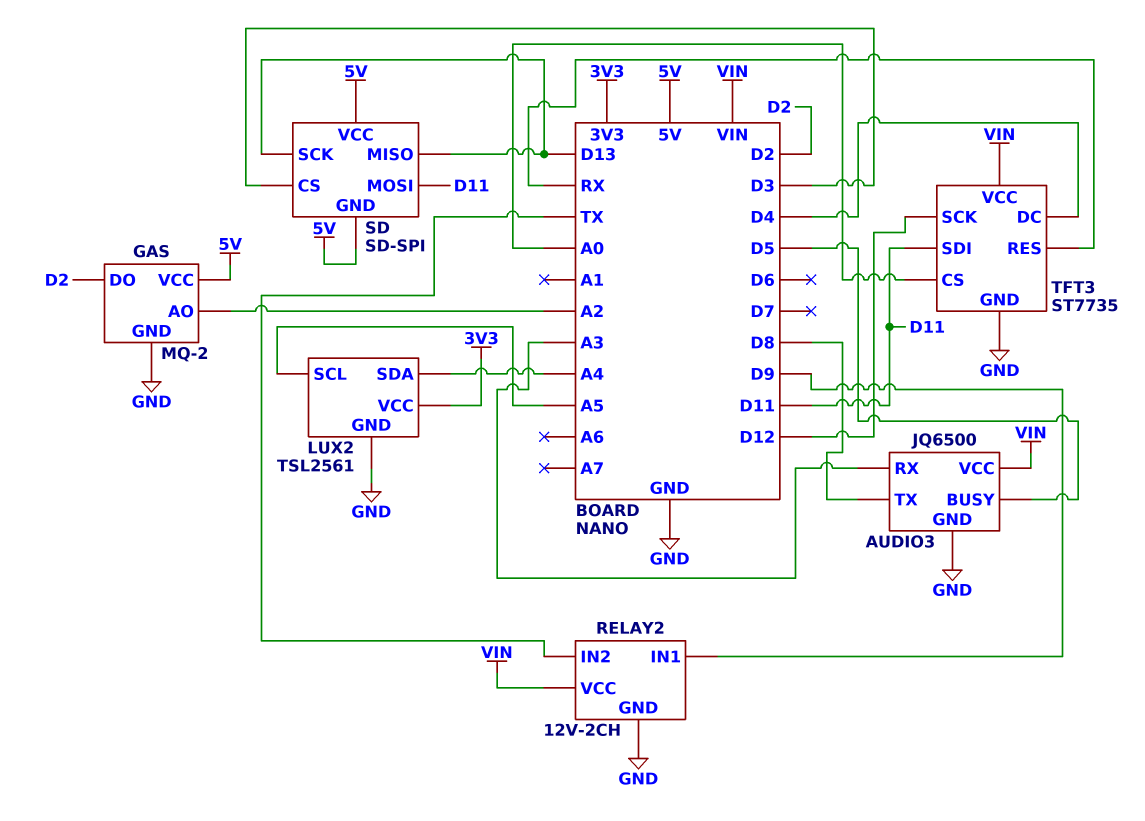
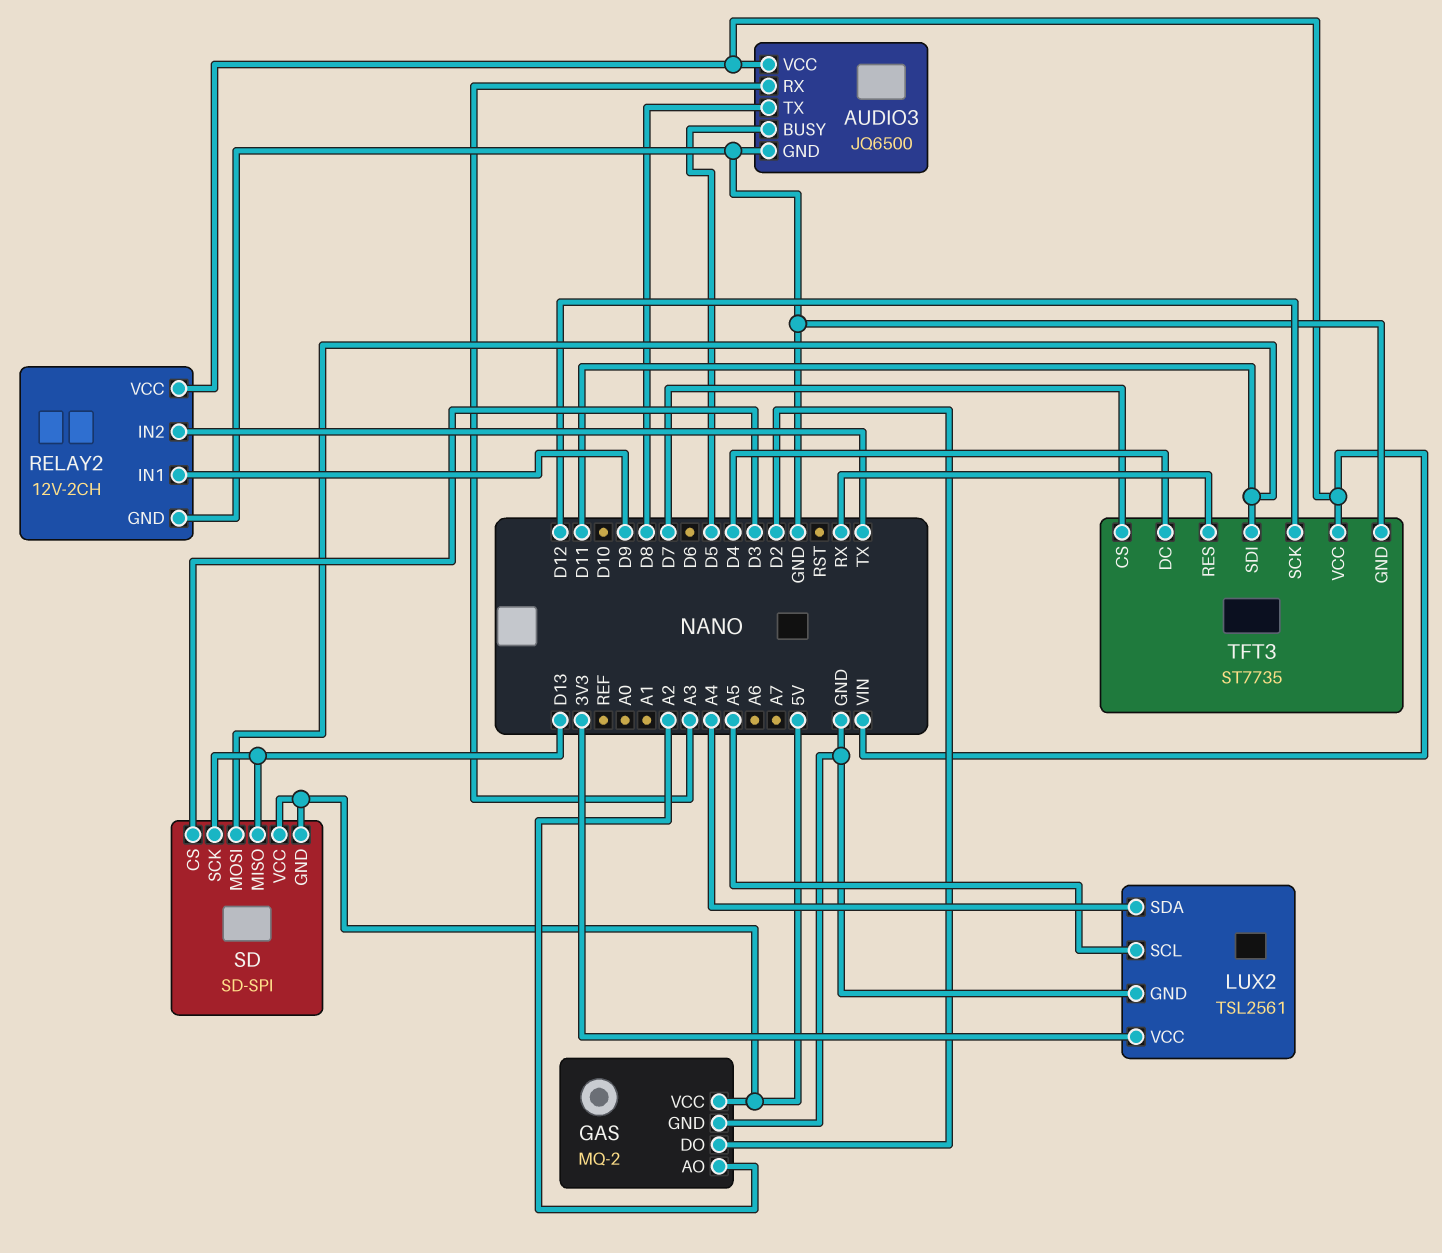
TFT3 pin CS: A0 -> D7

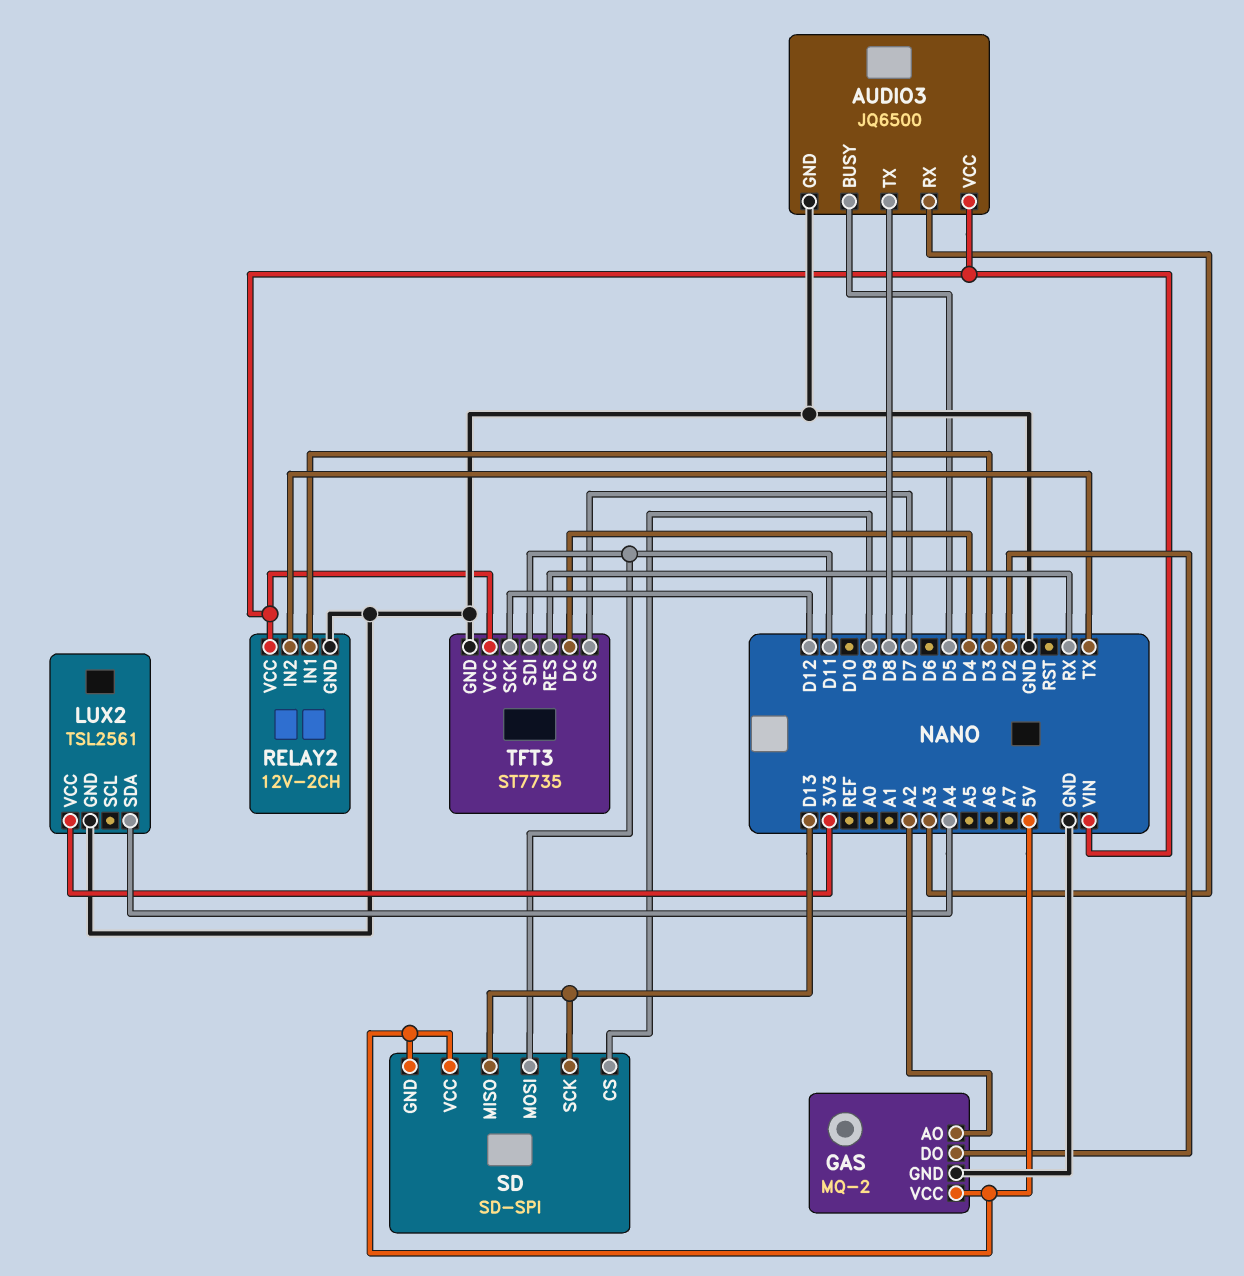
LUX2 pin SCL: A5 -> none
RELAY2 pin IN1: D9 -> D3
SD pin CS: D3 -> D9

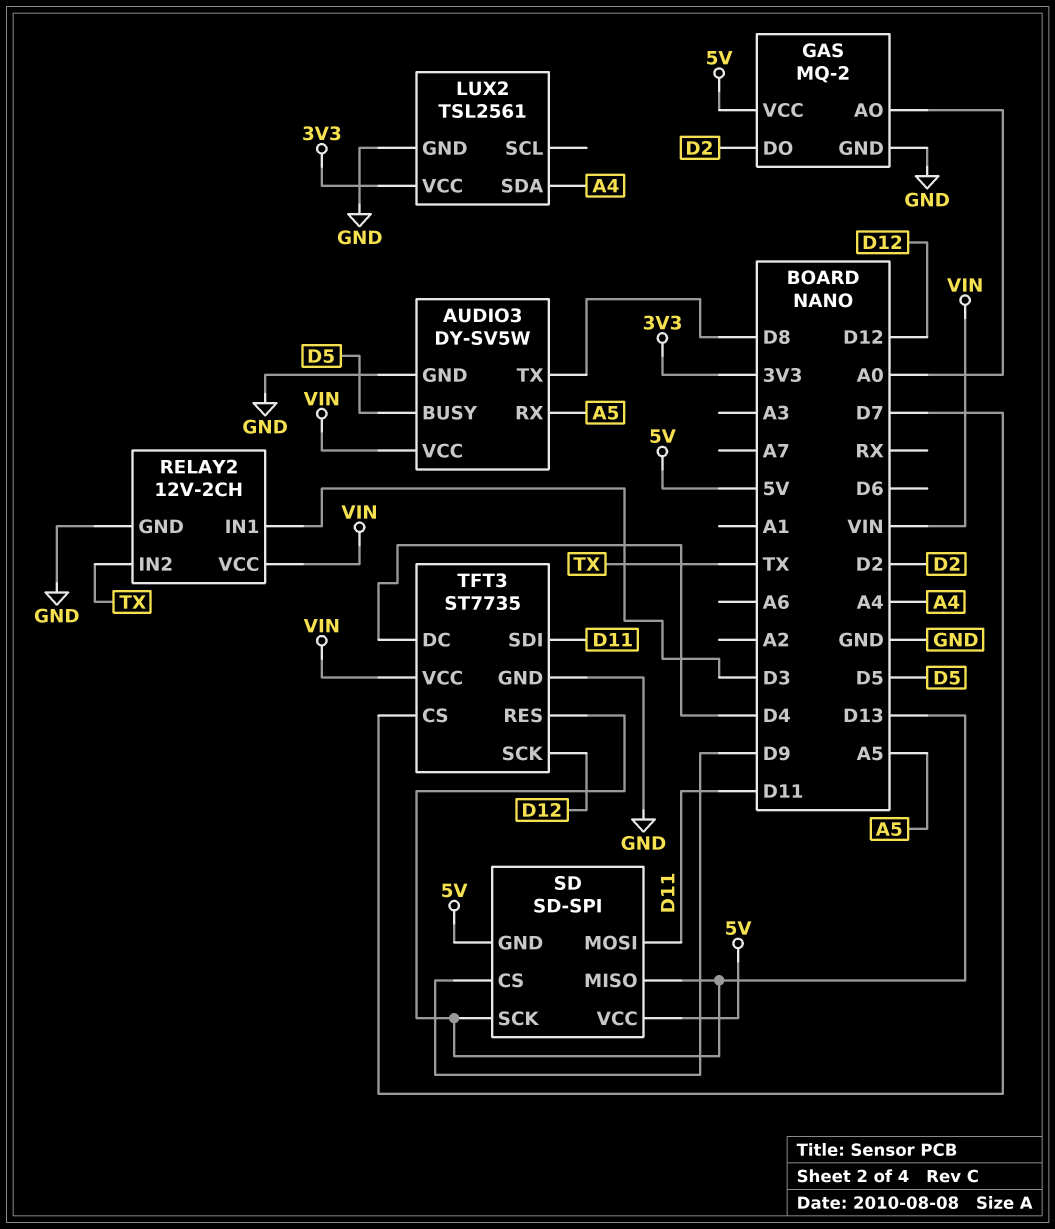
AUDIO3: JQ6500 -> DY-SV5W
AUDIO3 pin RX: A3 -> A5
GAS pin AO: A2 -> A0
TFT3 pin RES: RX -> D13

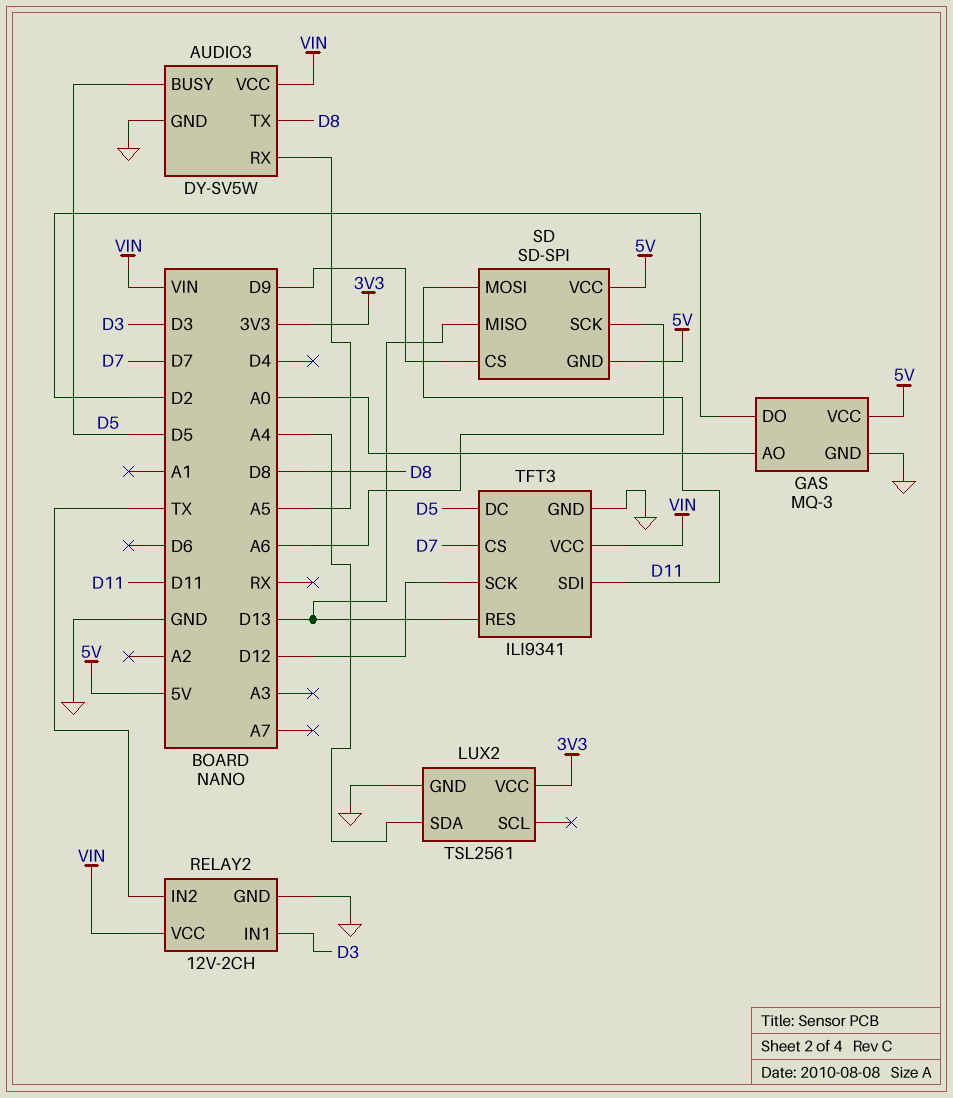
GAS: MQ-2 -> MQ-3
SD pin SCK: D13 -> A6
TFT3: ST7735 -> ILI9341
TFT3 pin DC: D4 -> D5

